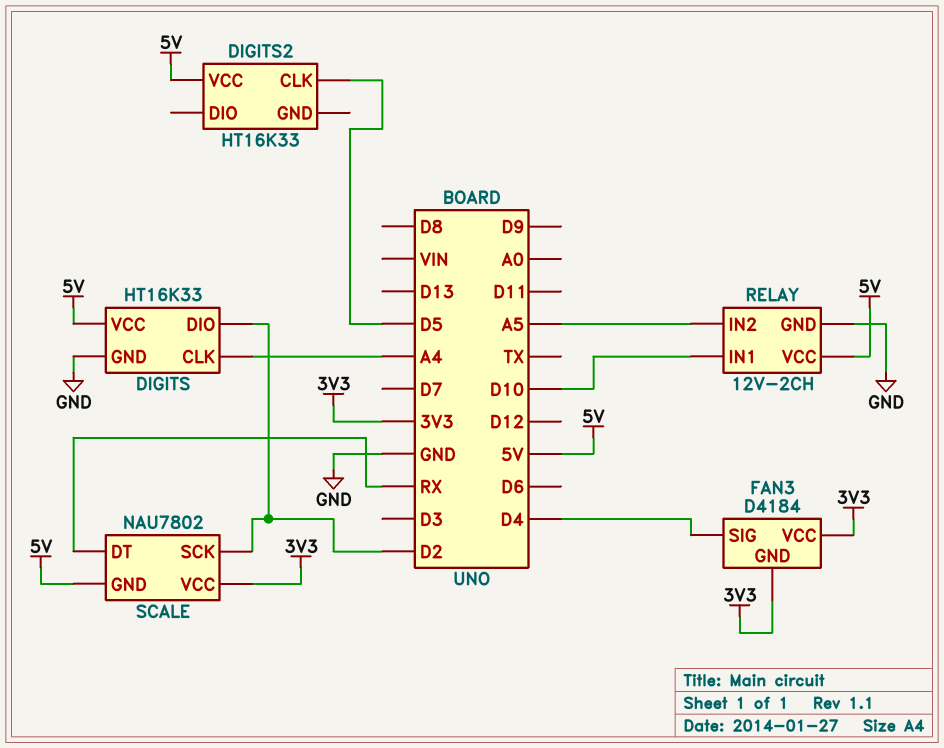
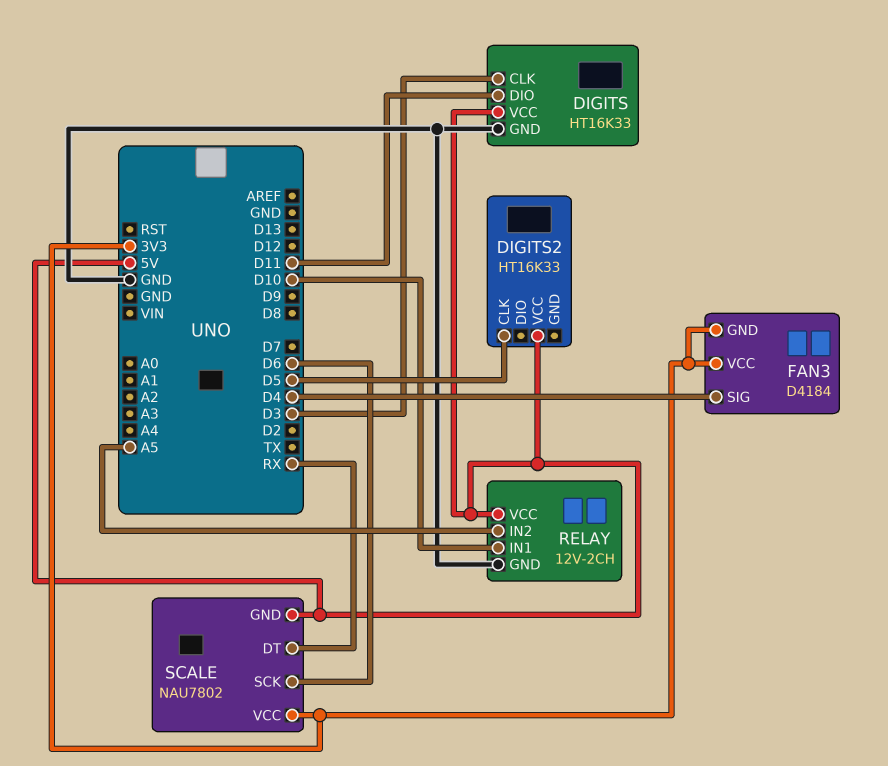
DIGITS pin CLK: A4 -> D3
DIGITS pin DIO: D2 -> D11
SCALE pin SCK: D2 -> D6

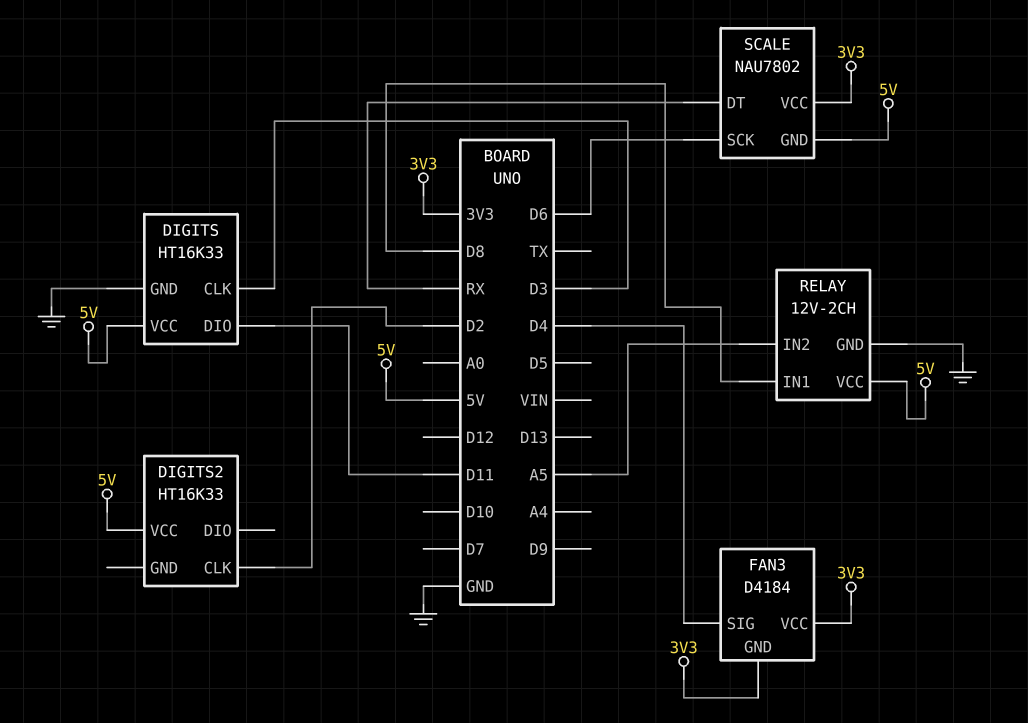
DIGITS2 pin CLK: D5 -> D2
RELAY pin IN1: D10 -> D8

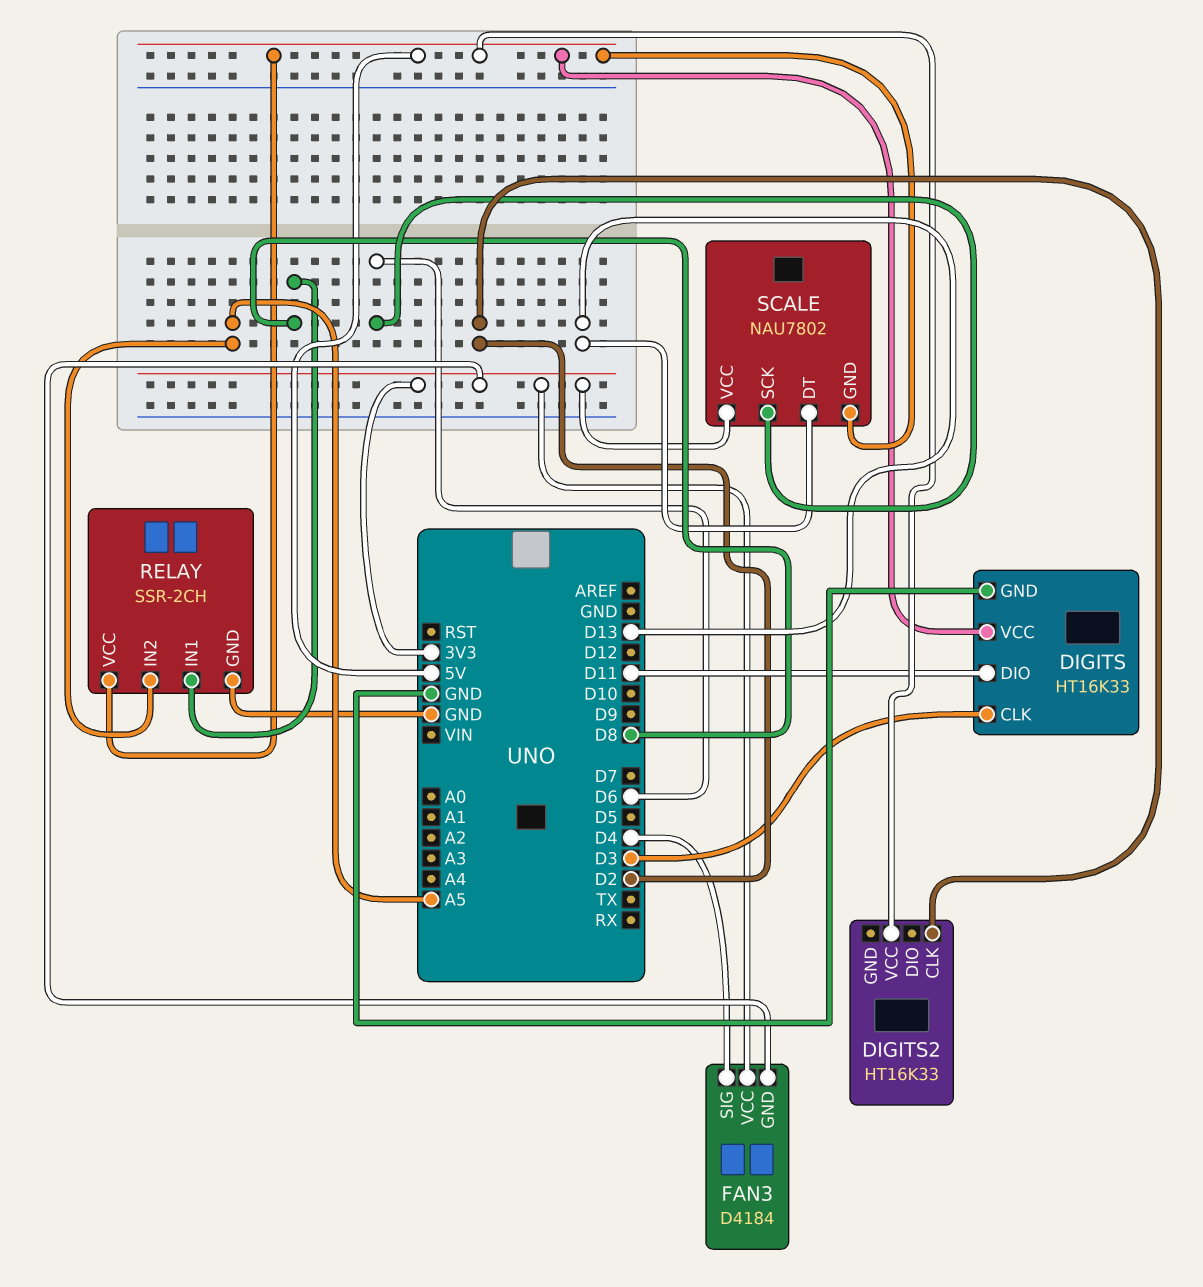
RELAY: 12V-2CH -> SSR-2CH
SCALE pin DT: RX -> D13

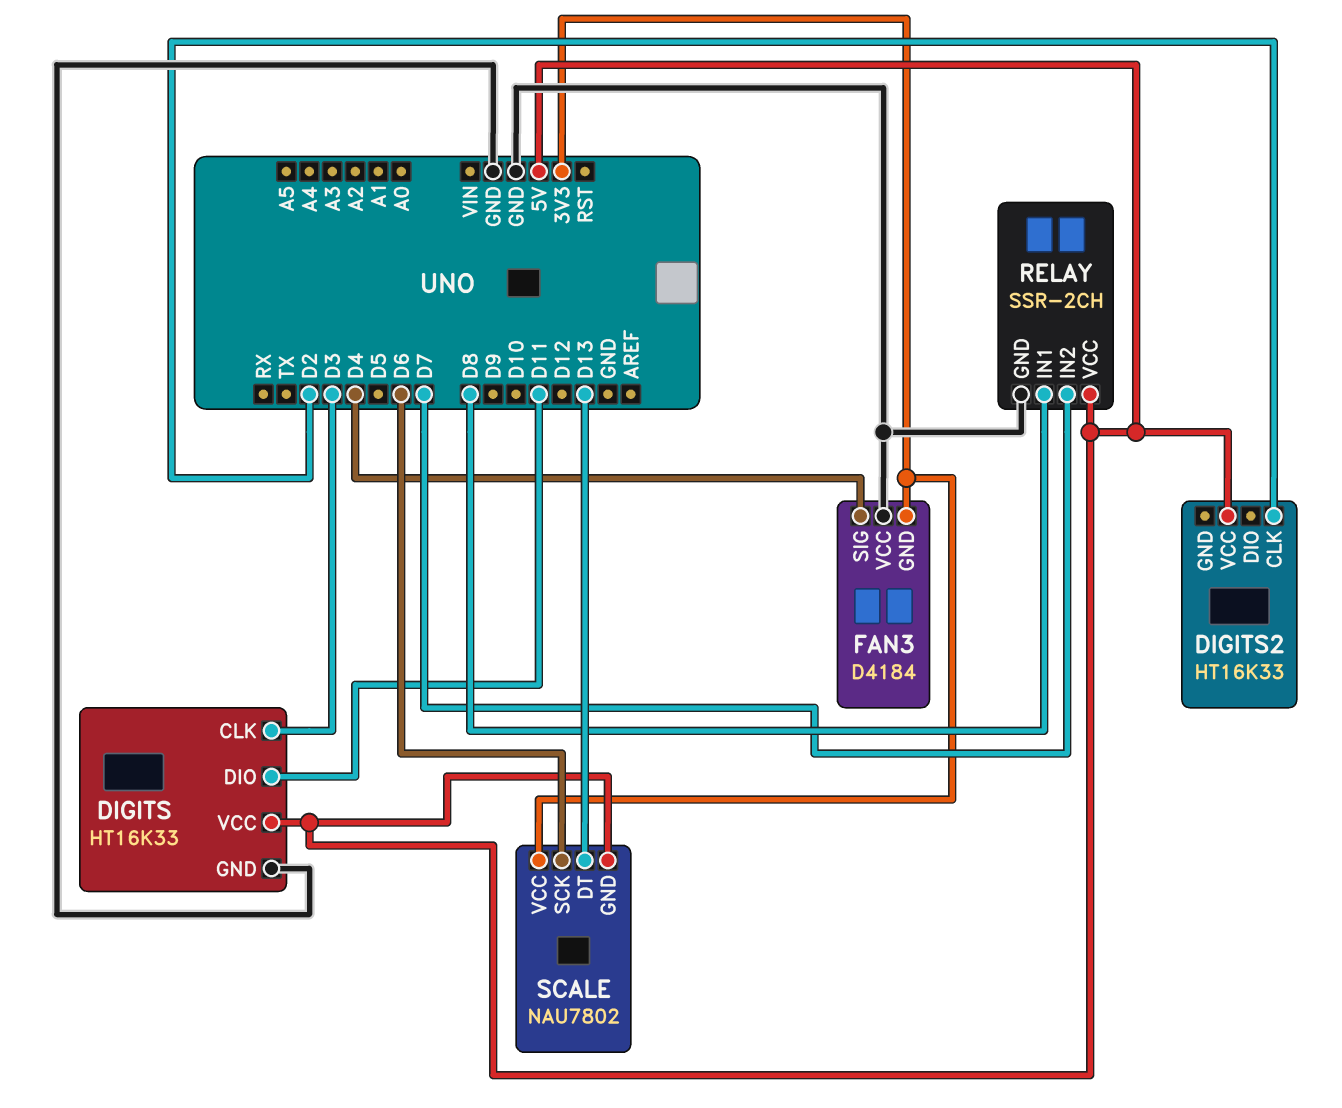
FAN3 pin VCC: 3V3 -> GND
RELAY pin IN2: A5 -> D7

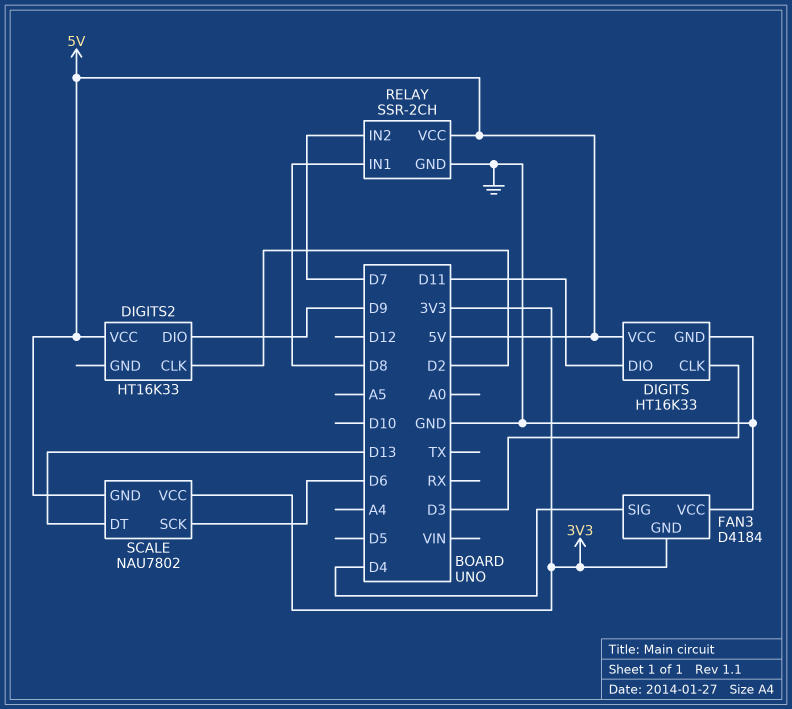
DIGITS2 pin DIO: none -> D9

